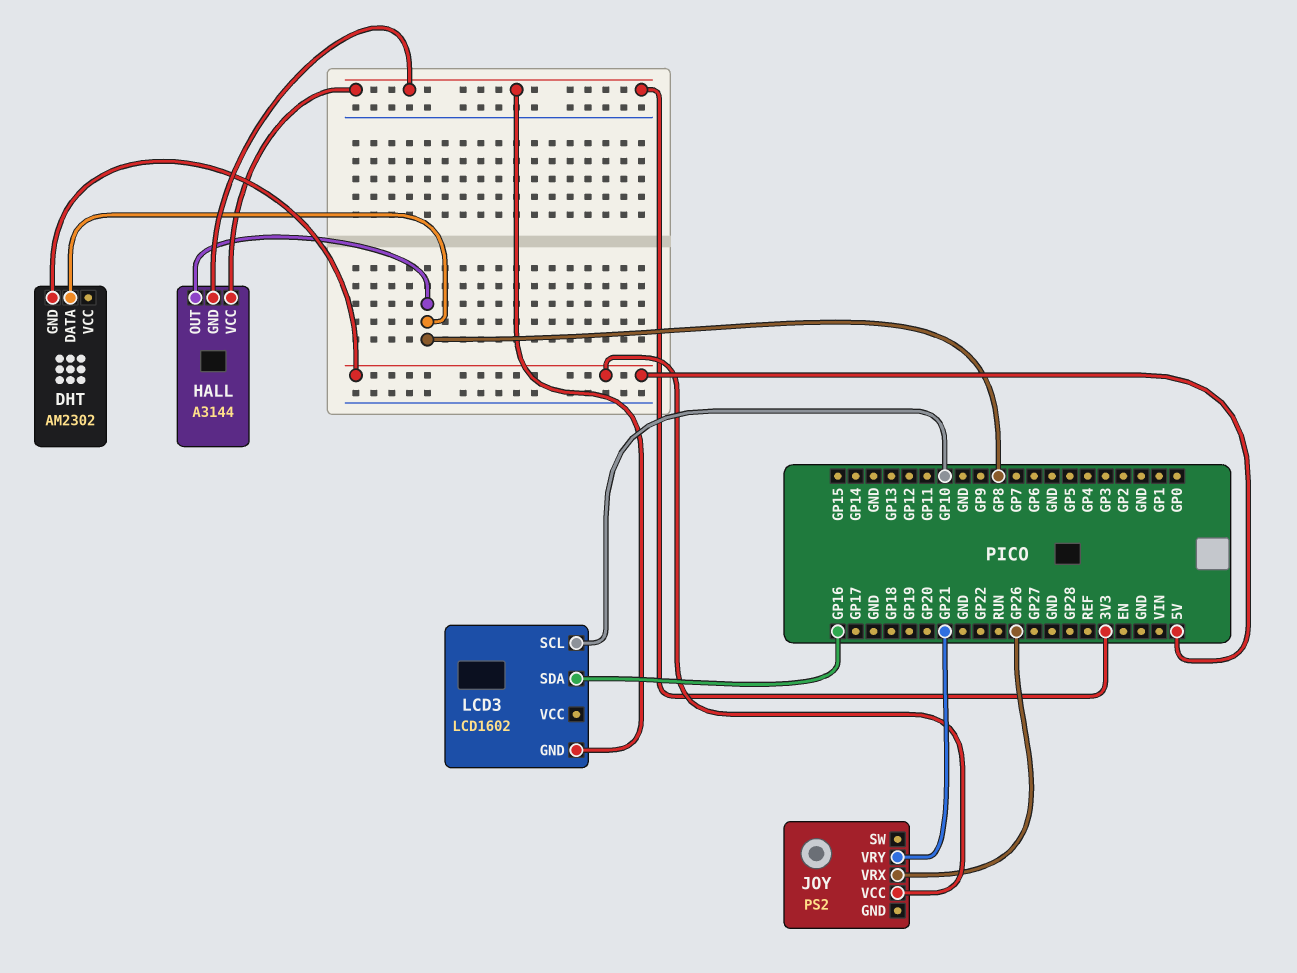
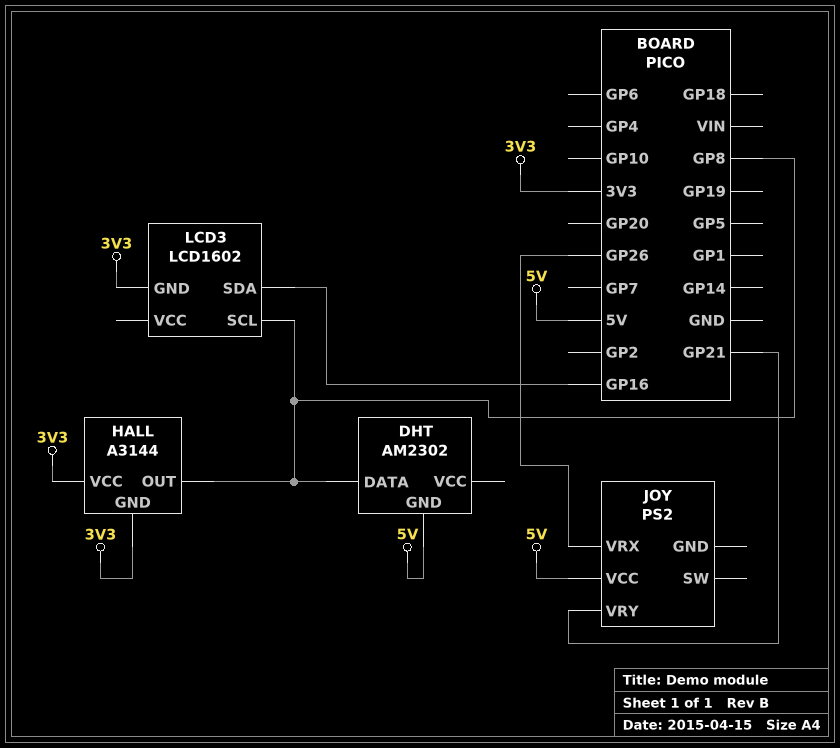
LCD3 pin SCL: GP10 -> GP8

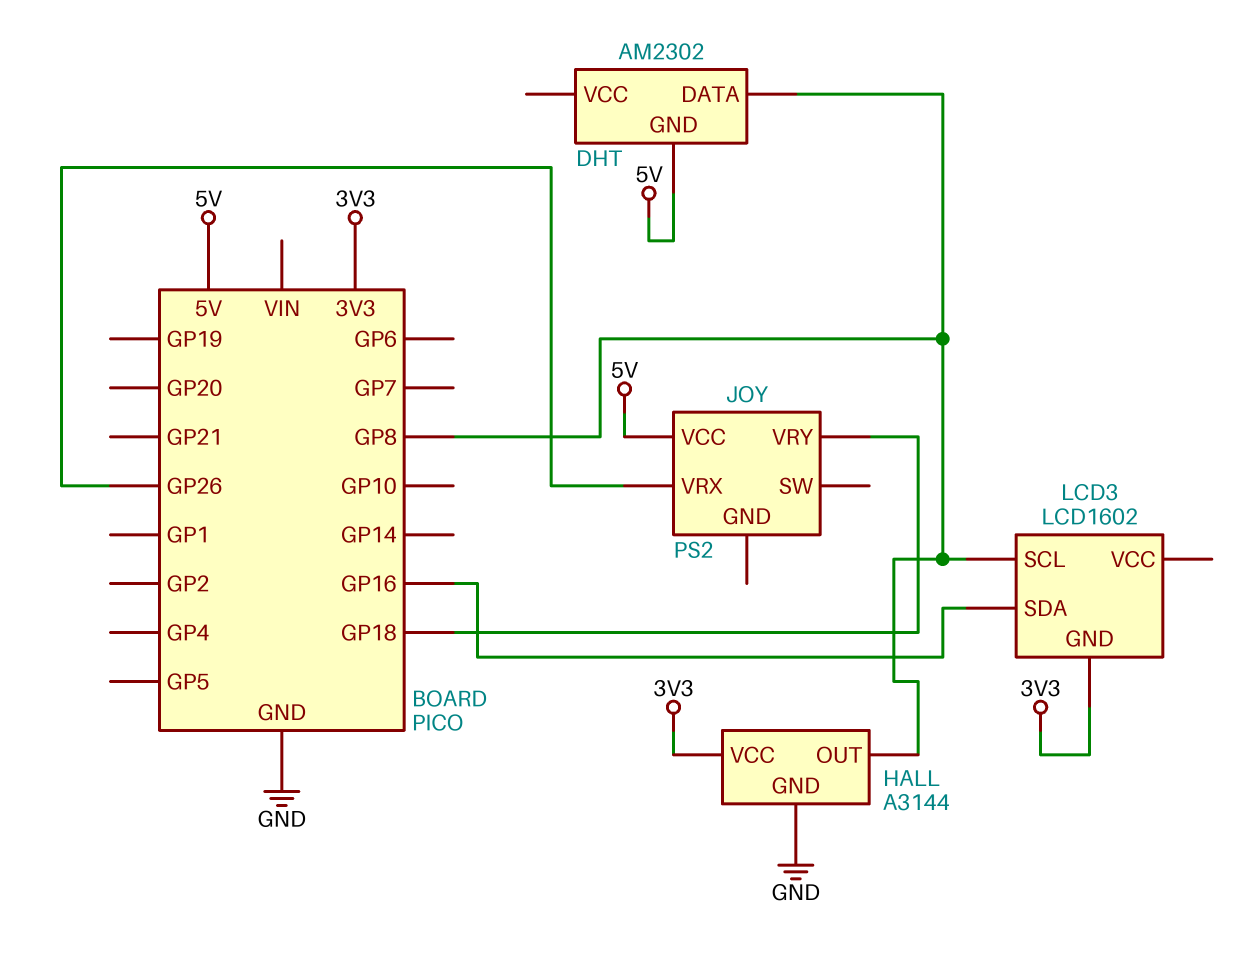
HALL pin GND: 3V3 -> GND
JOY pin VRY: GP21 -> GP18

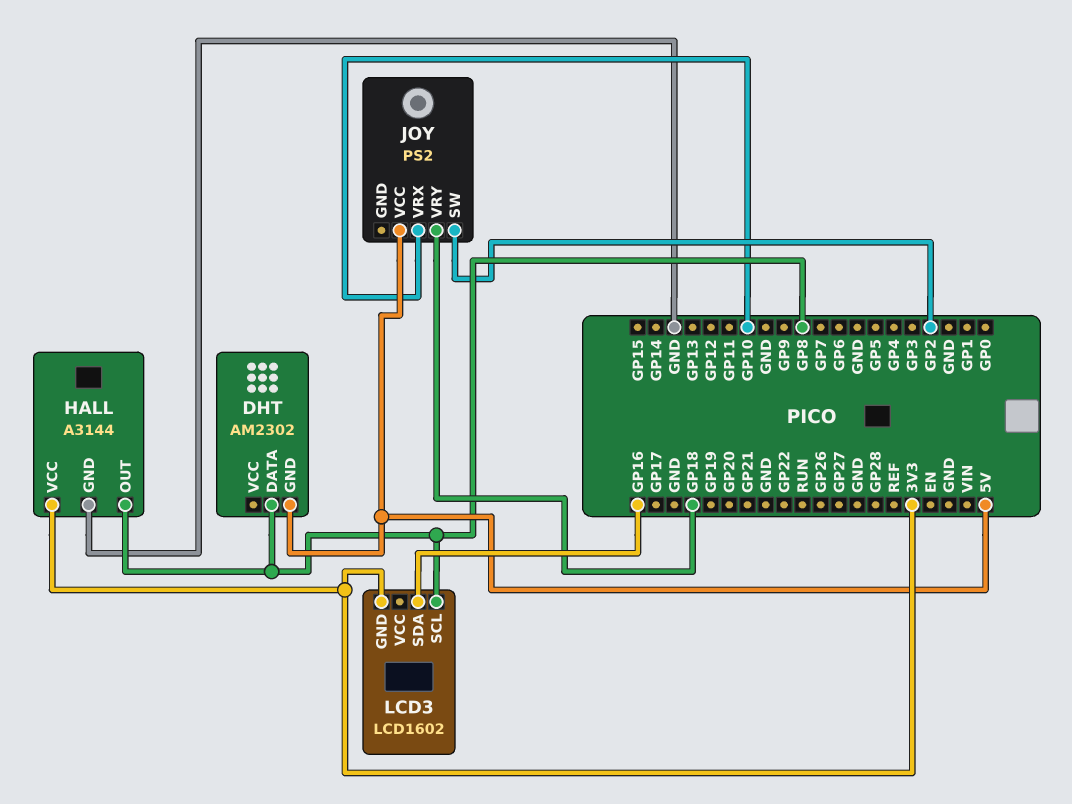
JOY pin SW: none -> GP2
JOY pin VRX: GP26 -> GP10

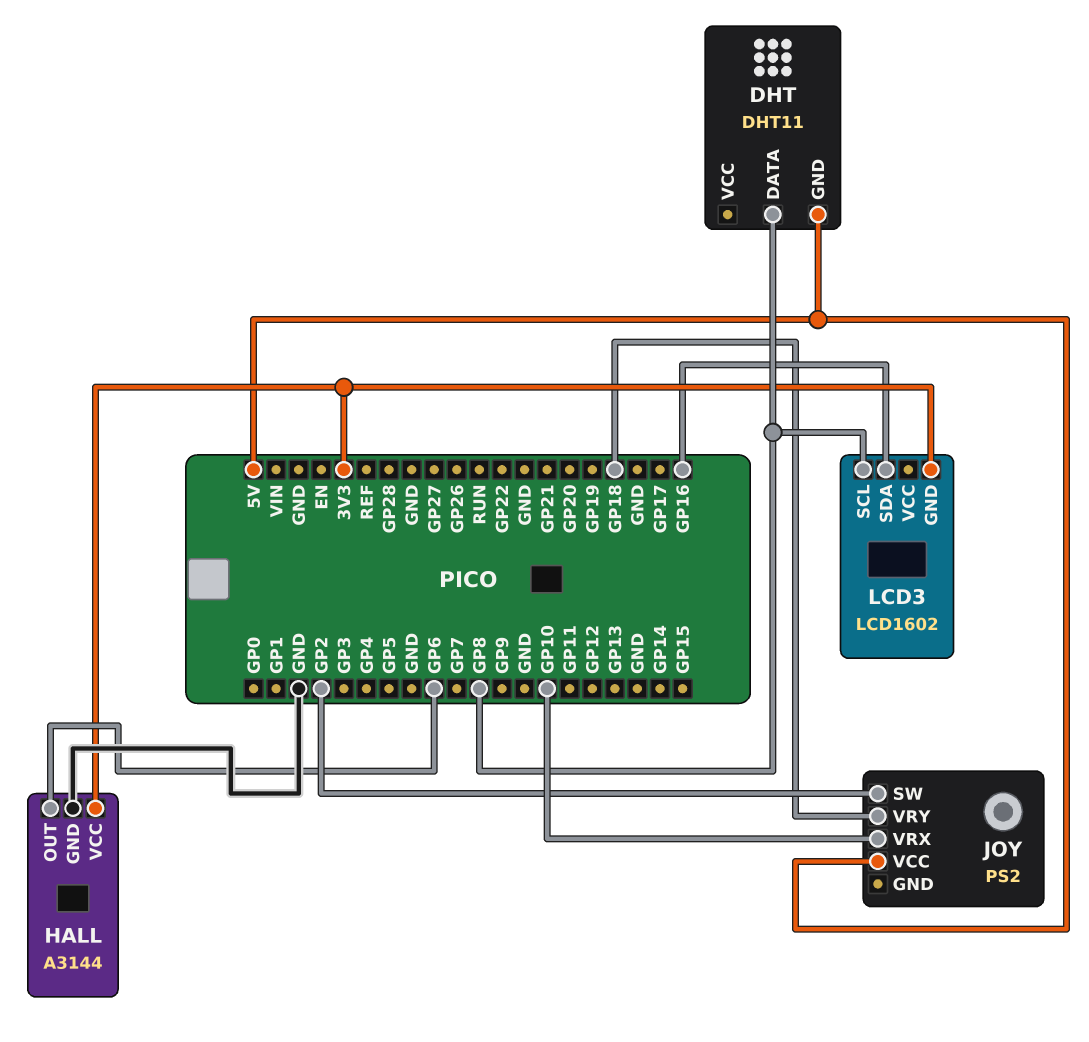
DHT: AM2302 -> DHT11
HALL pin OUT: GP8 -> GP6

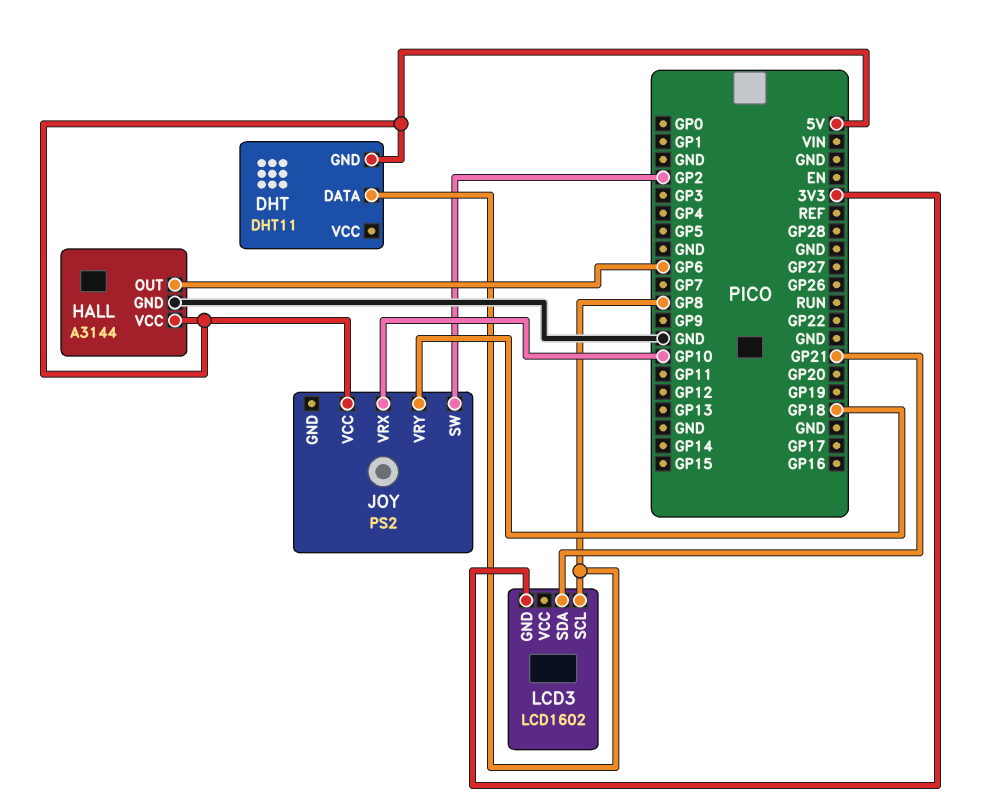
HALL pin VCC: 3V3 -> 5V
LCD3 pin SDA: GP16 -> GP21

